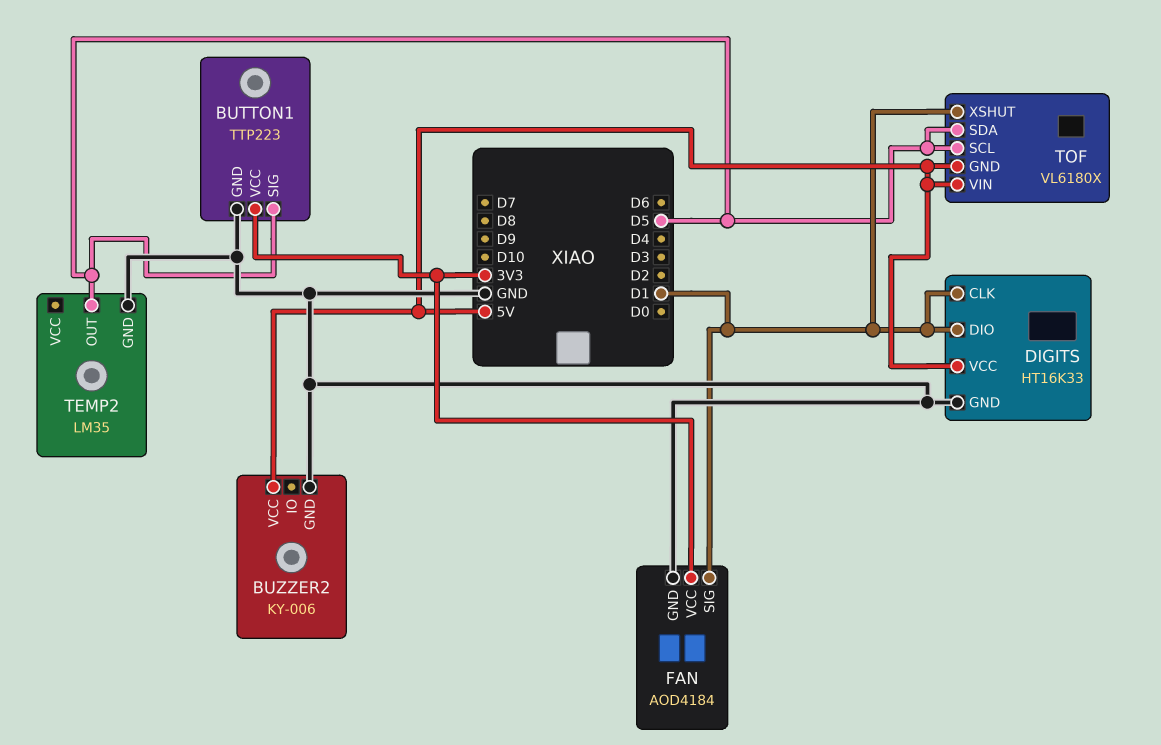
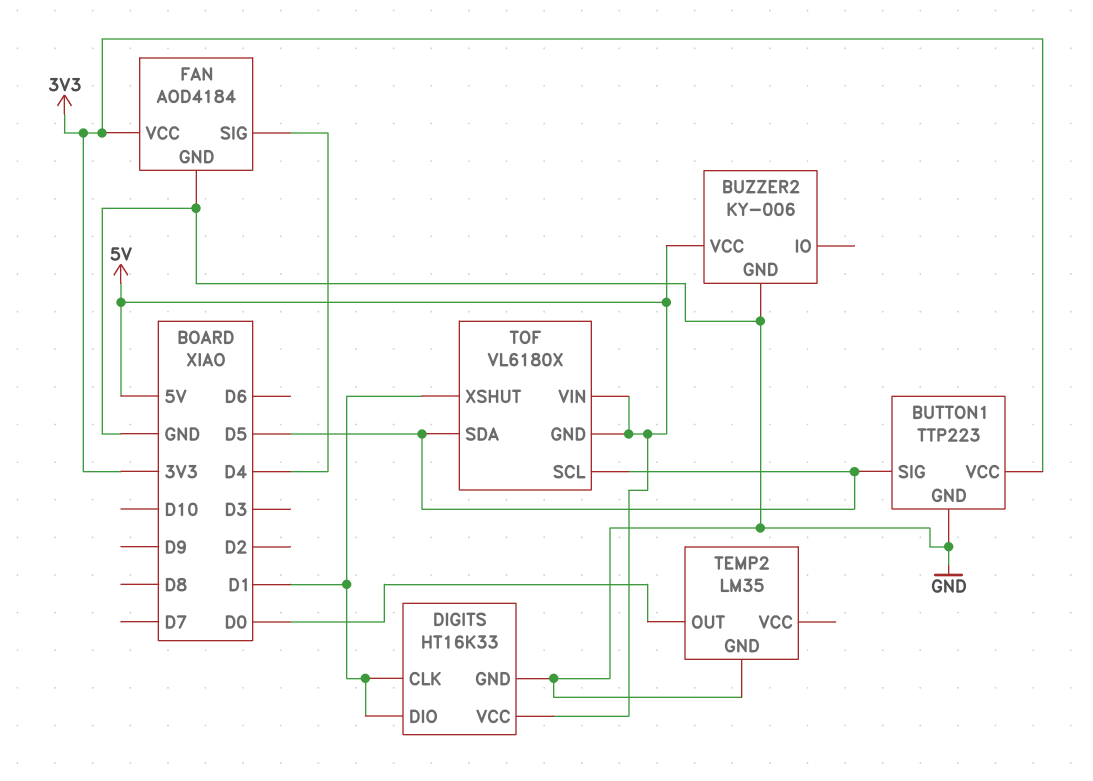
FAN pin SIG: D1 -> D4
TEMP2 pin OUT: D5 -> D0

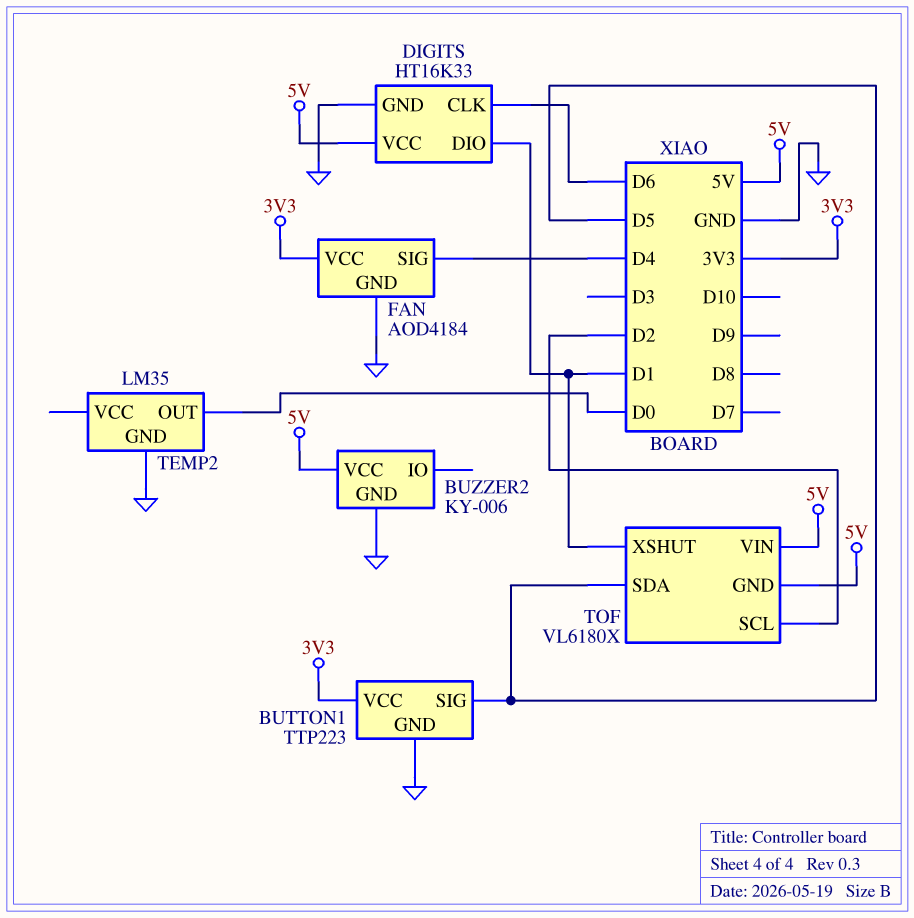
DIGITS pin CLK: D1 -> D6
TOF pin SCL: D5 -> D2

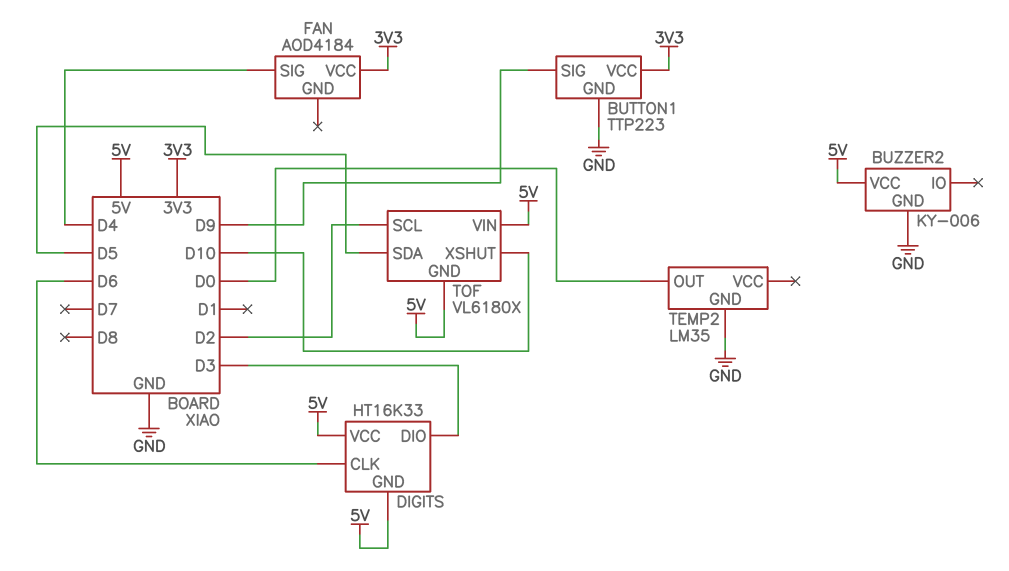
BUTTON1 pin SIG: D5 -> D9
DIGITS pin DIO: D1 -> D3
DIGITS pin GND: GND -> 5V
FAN pin GND: GND -> none
TOF pin XSHUT: D1 -> D10

